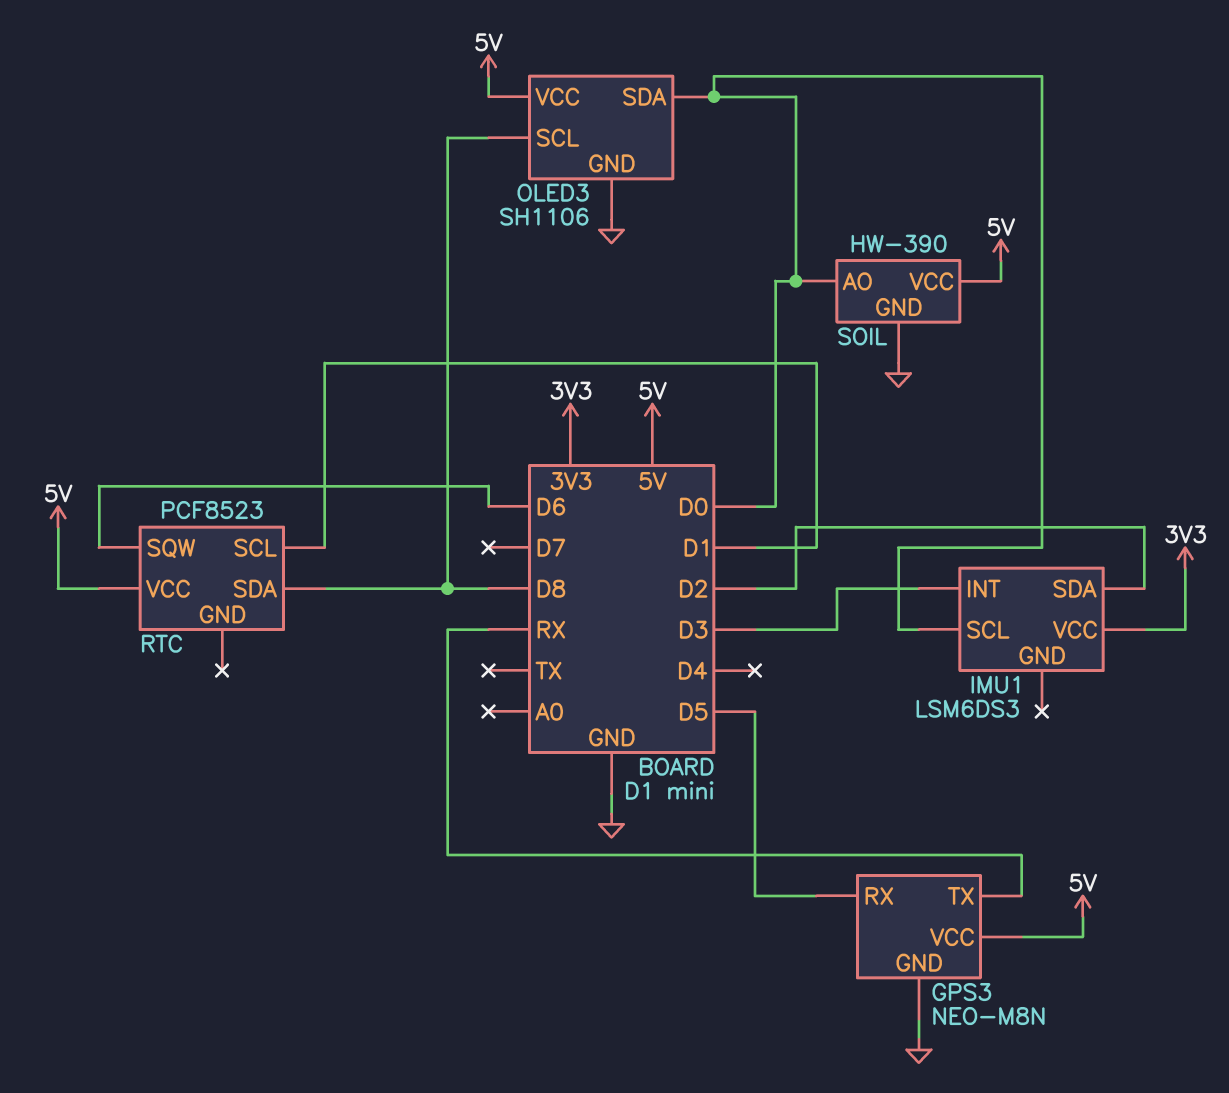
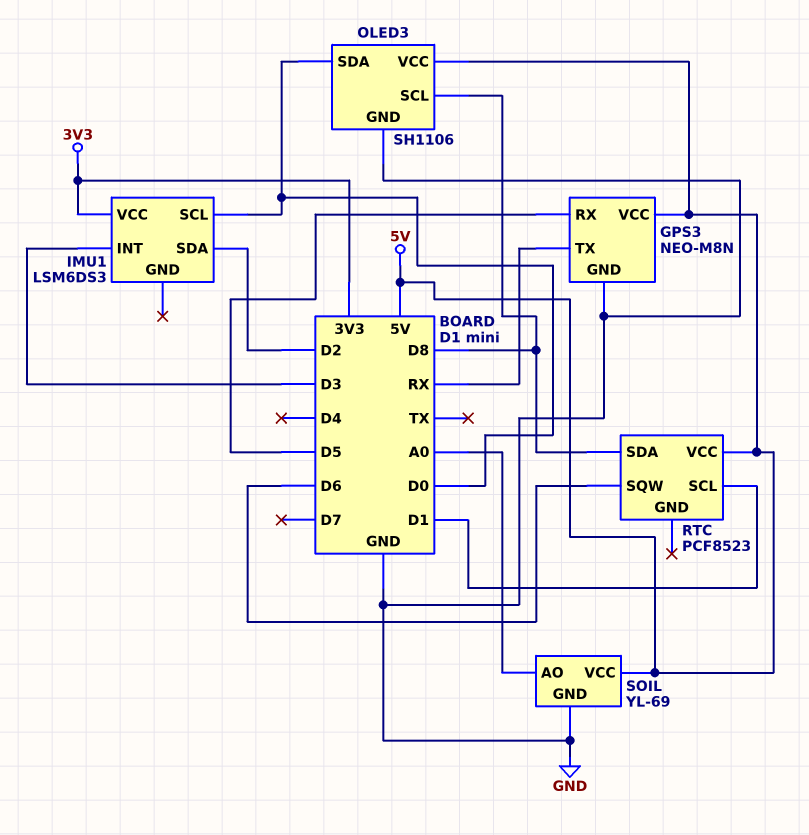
SOIL: HW-390 -> YL-69
SOIL pin AO: D0 -> A0

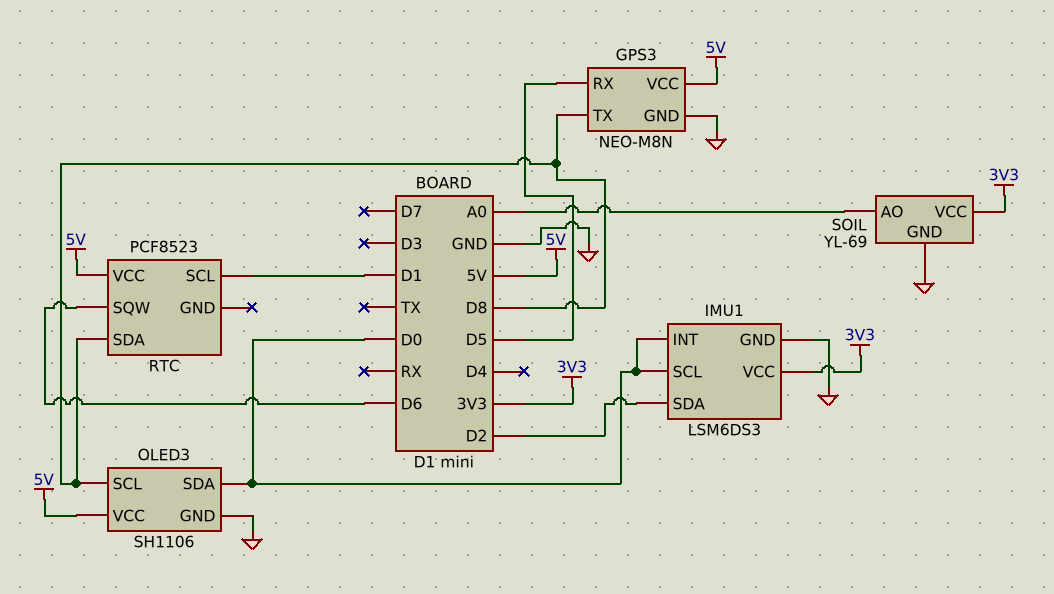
GPS3 pin TX: RX -> D8
IMU1 pin GND: none -> GND
IMU1 pin INT: D3 -> D0
SOIL pin VCC: 5V -> 3V3

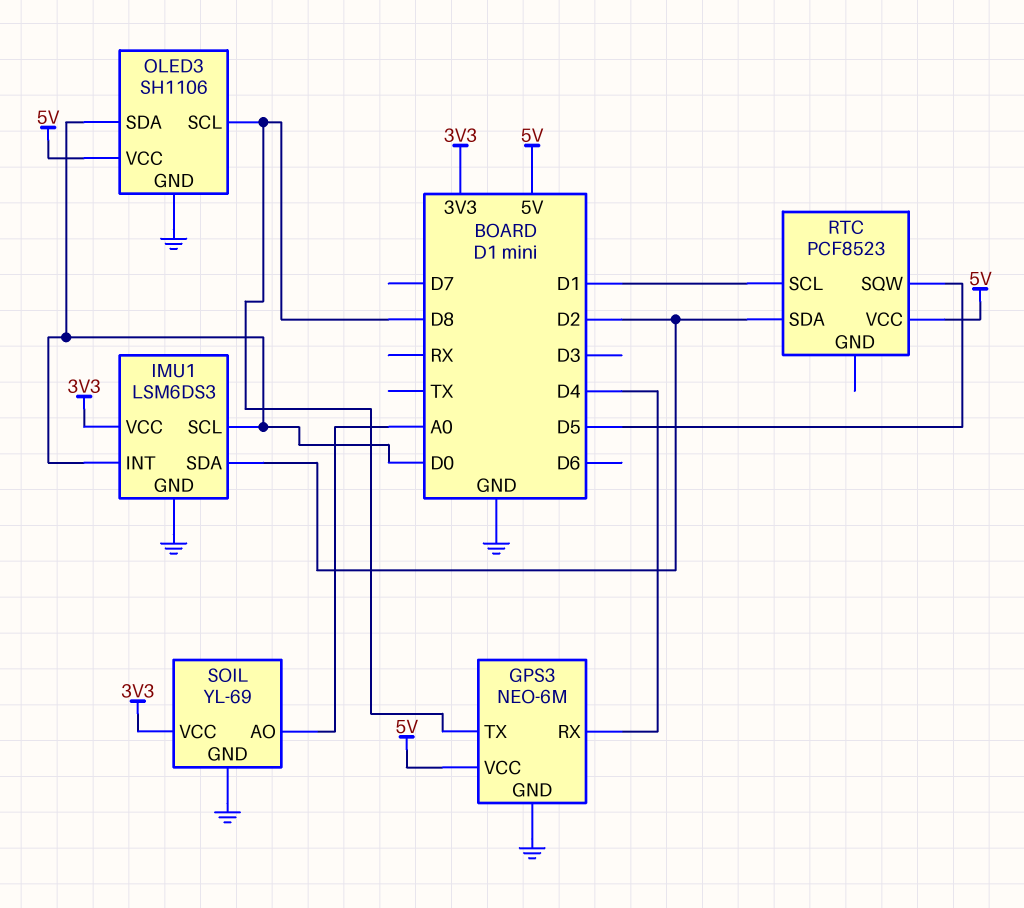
GPS3: NEO-M8N -> NEO-6M
GPS3 pin RX: D5 -> D4
RTC pin SDA: D8 -> D2
RTC pin SQW: D6 -> D5

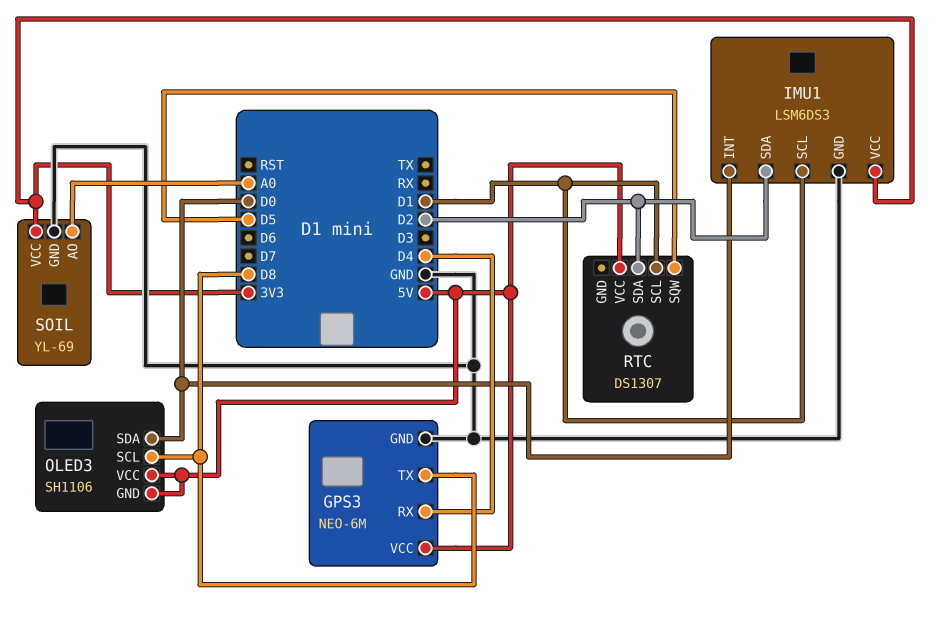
IMU1 pin SCL: D0 -> D1
OLED3 pin GND: GND -> 5V
RTC: PCF8523 -> DS1307

